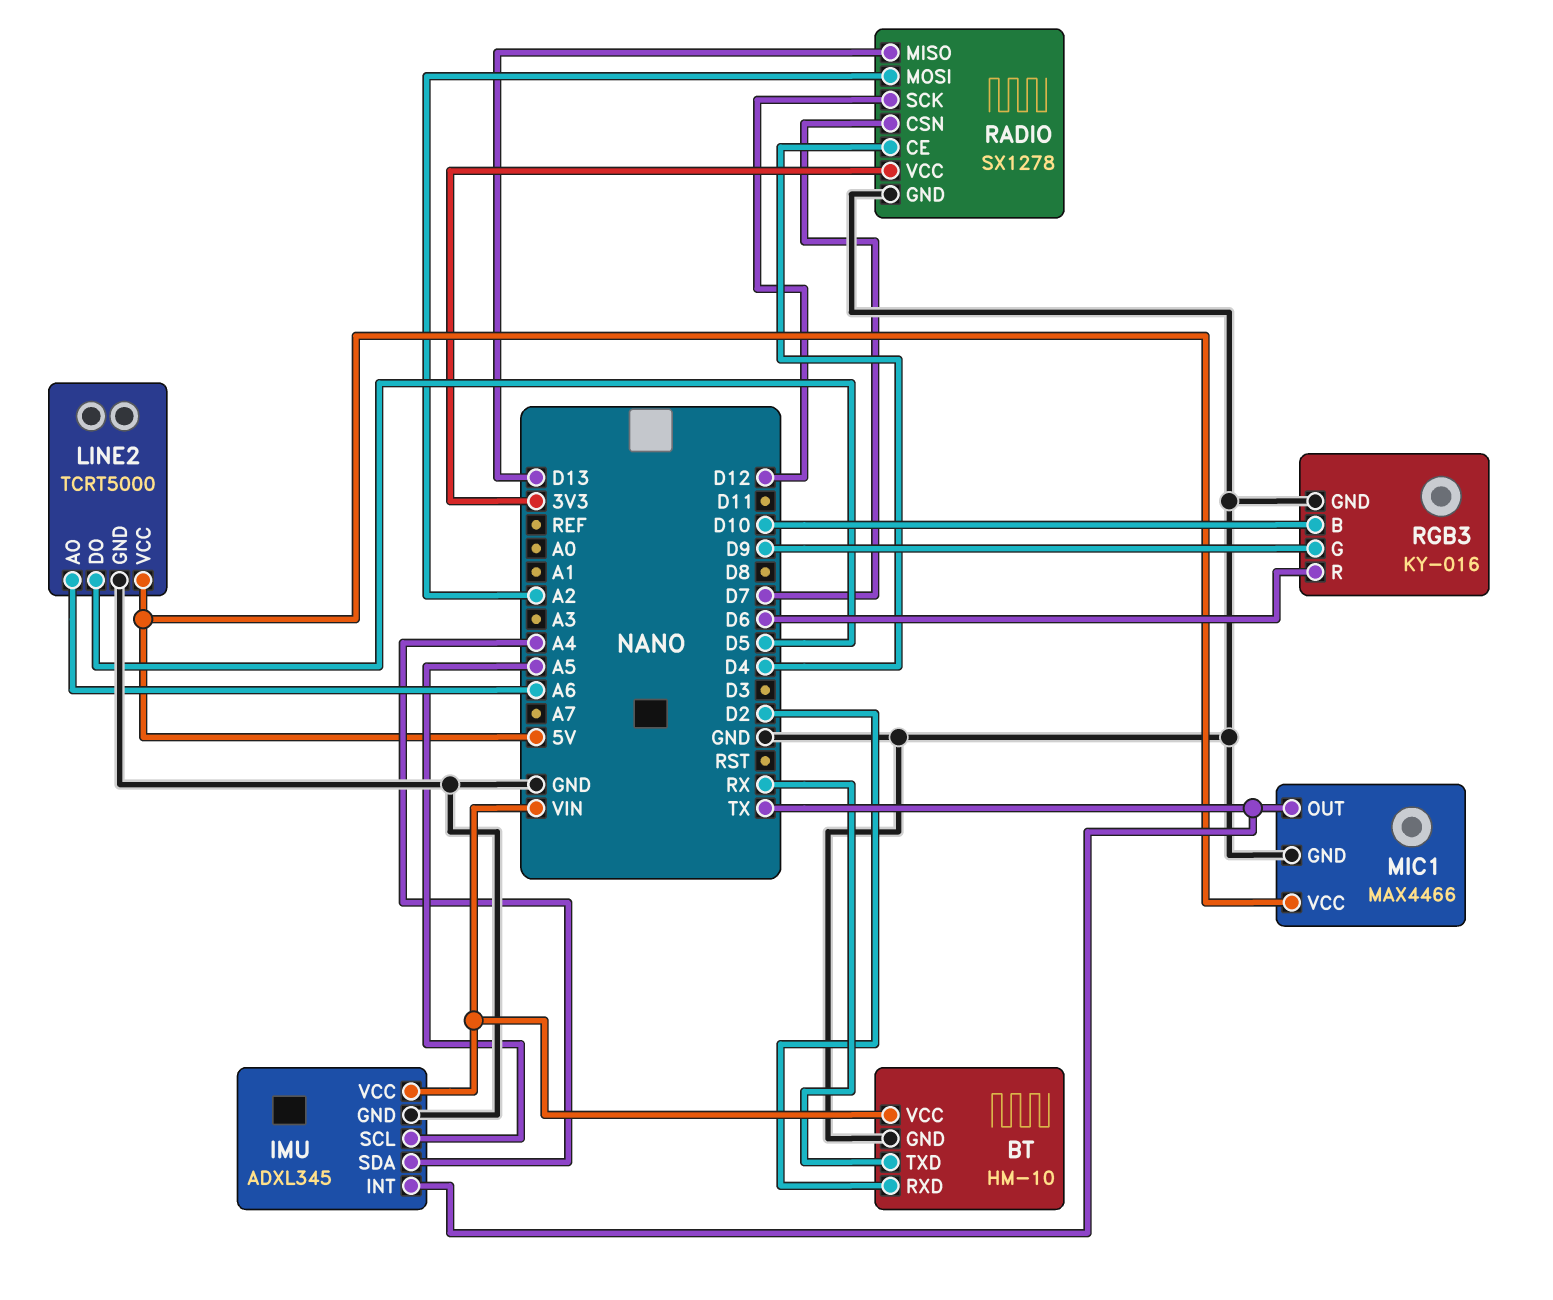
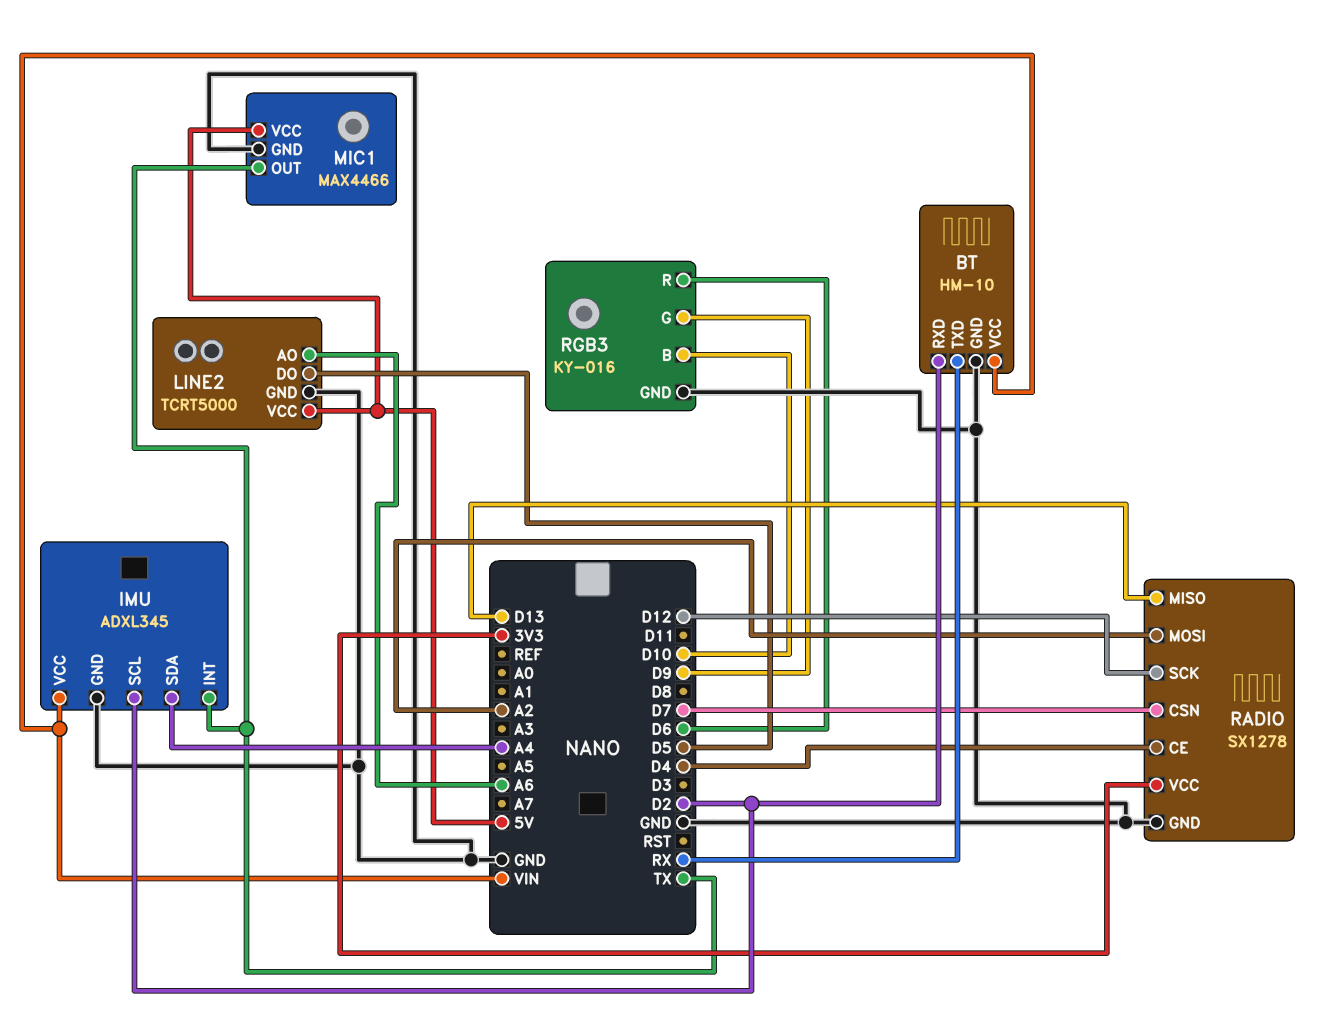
IMU pin SCL: A5 -> D2

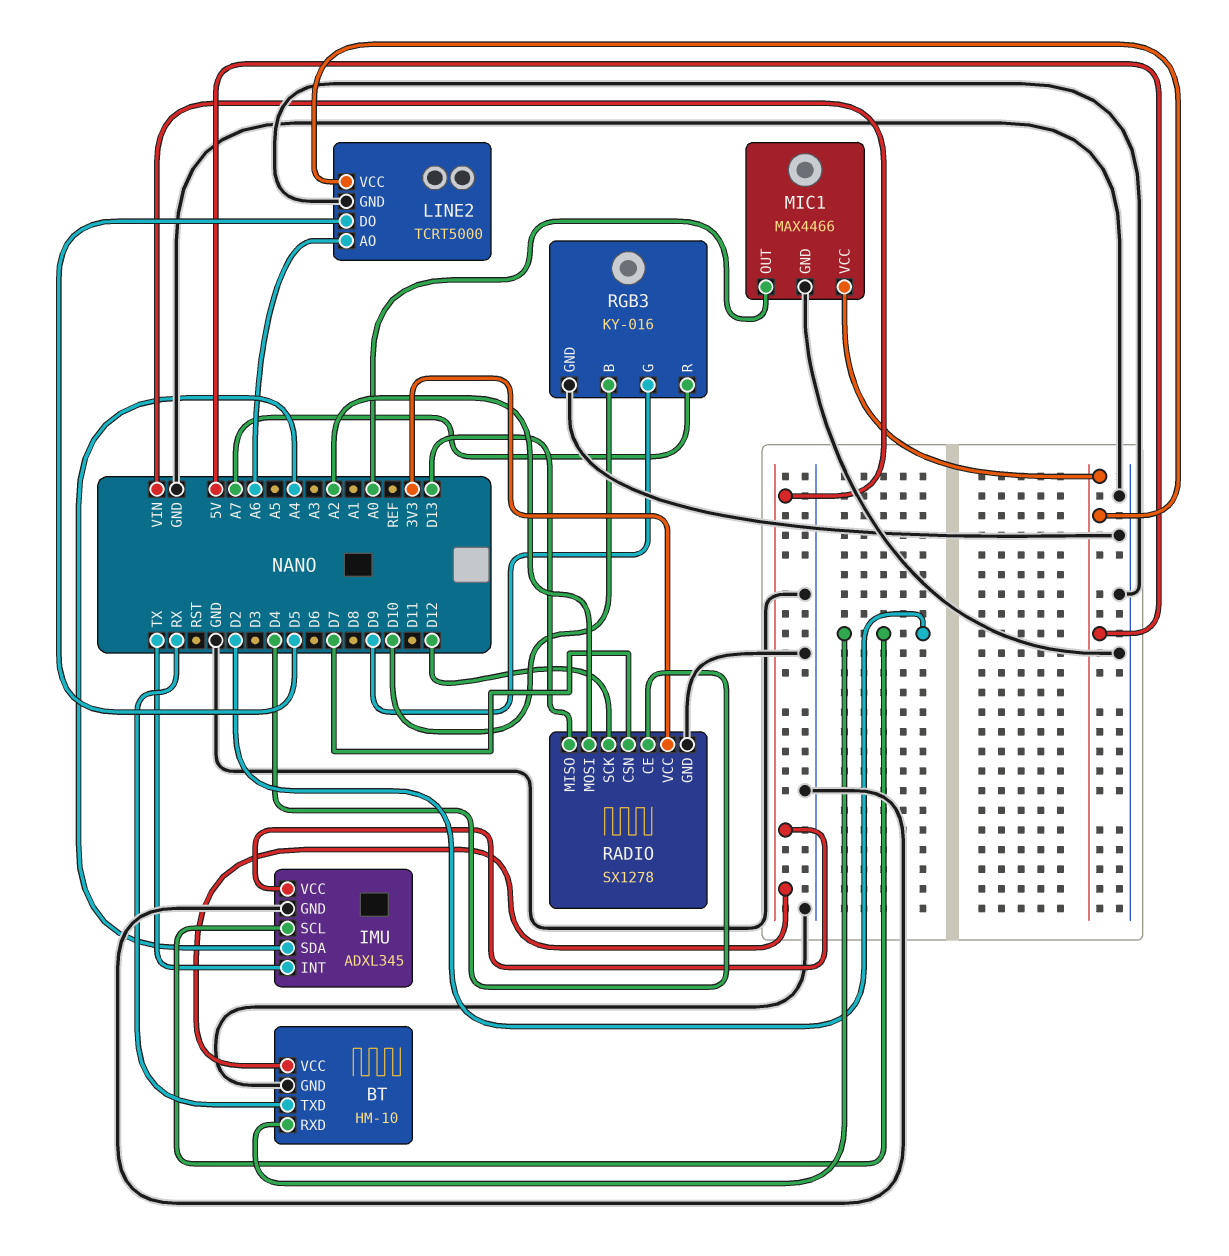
MIC1 pin OUT: TX -> A0
RGB3 pin R: D6 -> A7

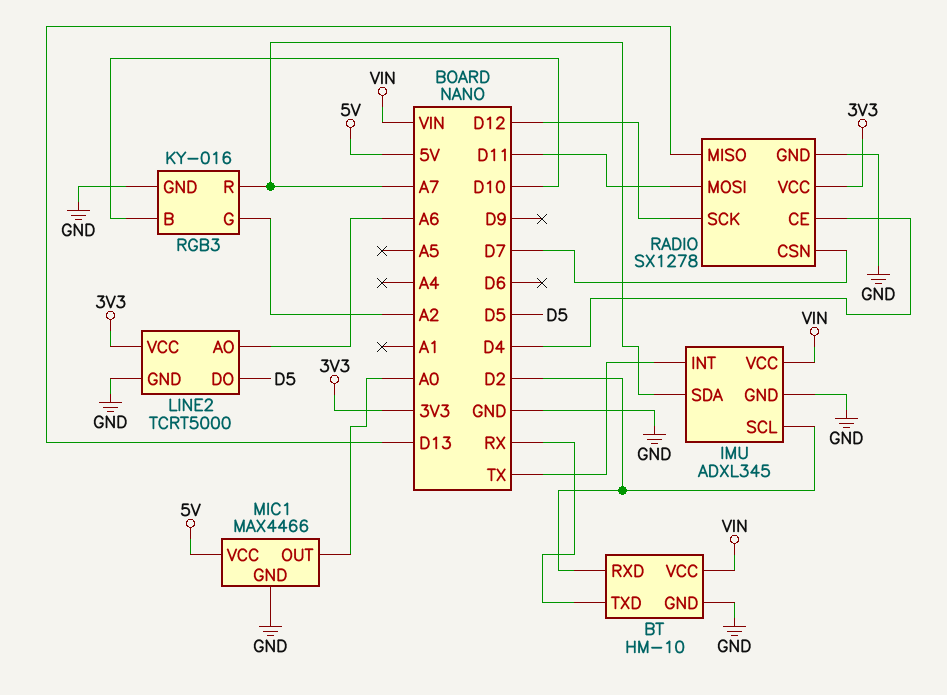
IMU pin SDA: A4 -> A7
LINE2 pin VCC: 5V -> 3V3
RADIO pin MOSI: A2 -> D11
RGB3 pin G: D9 -> A2

